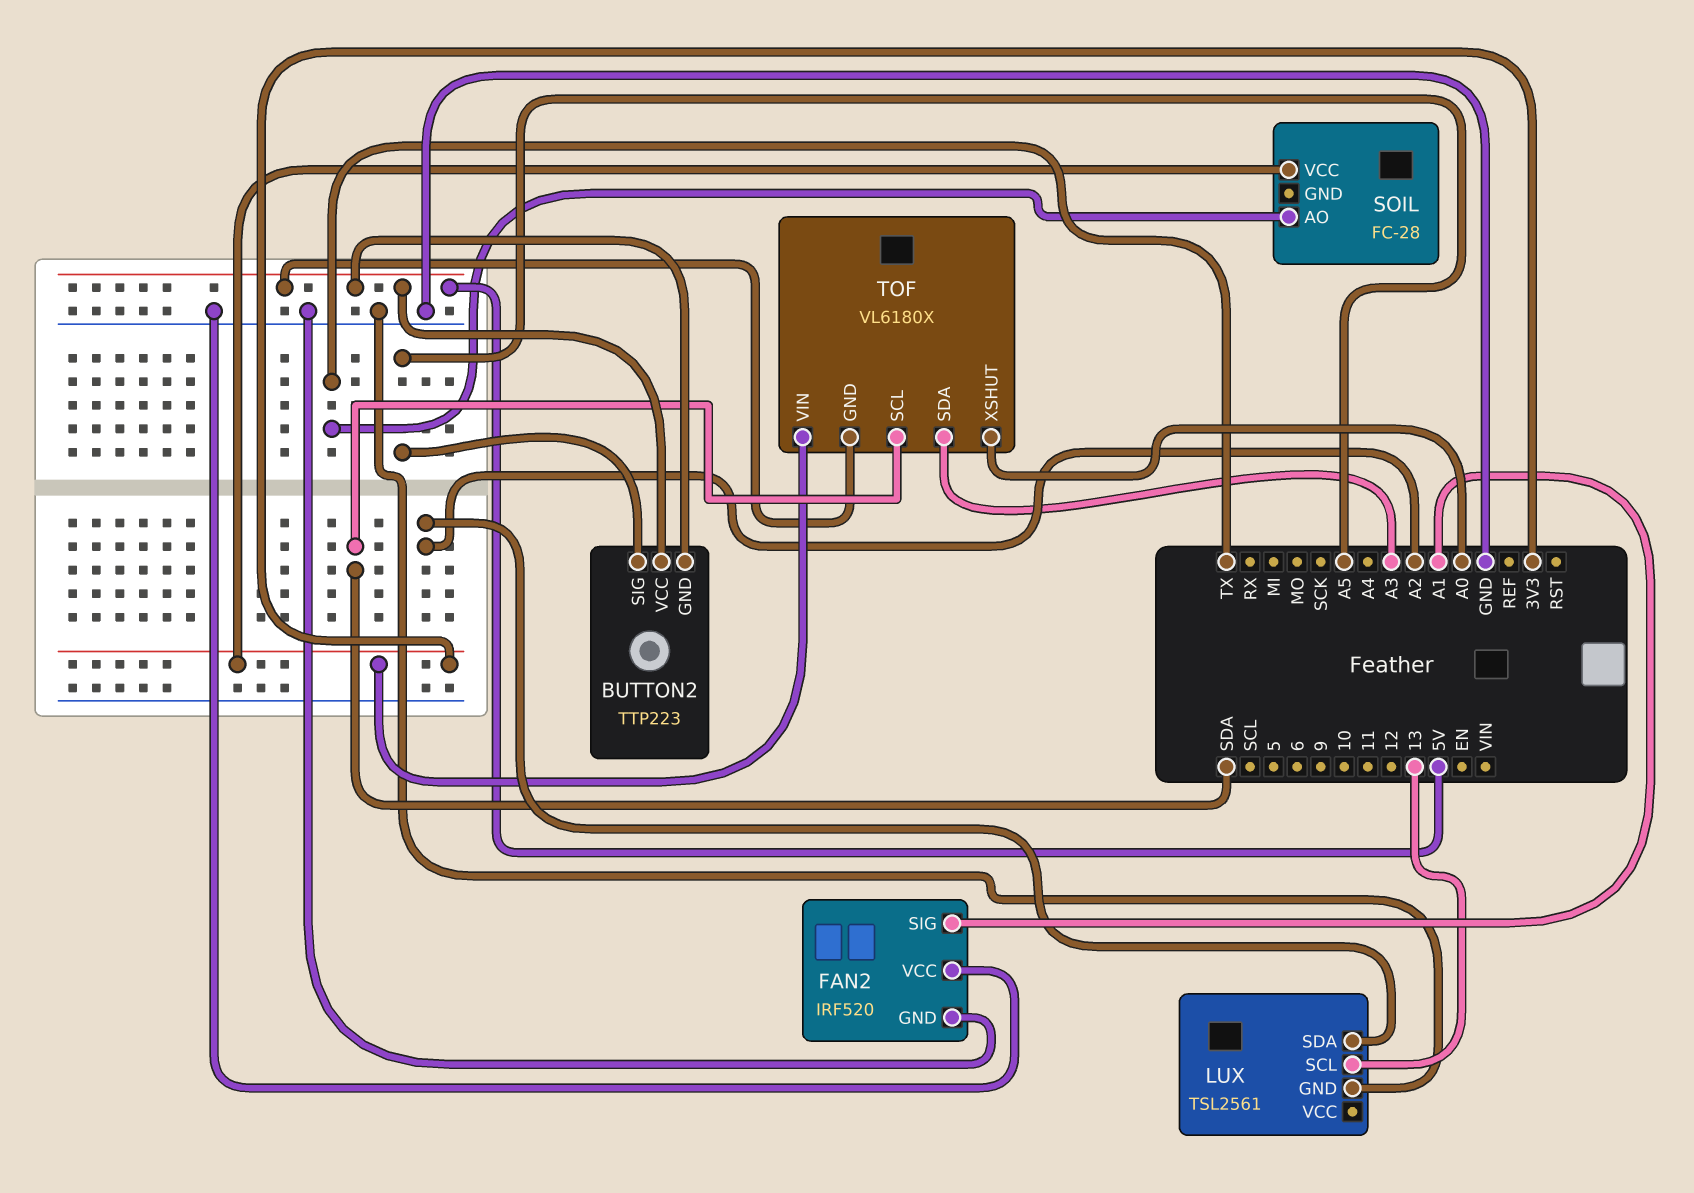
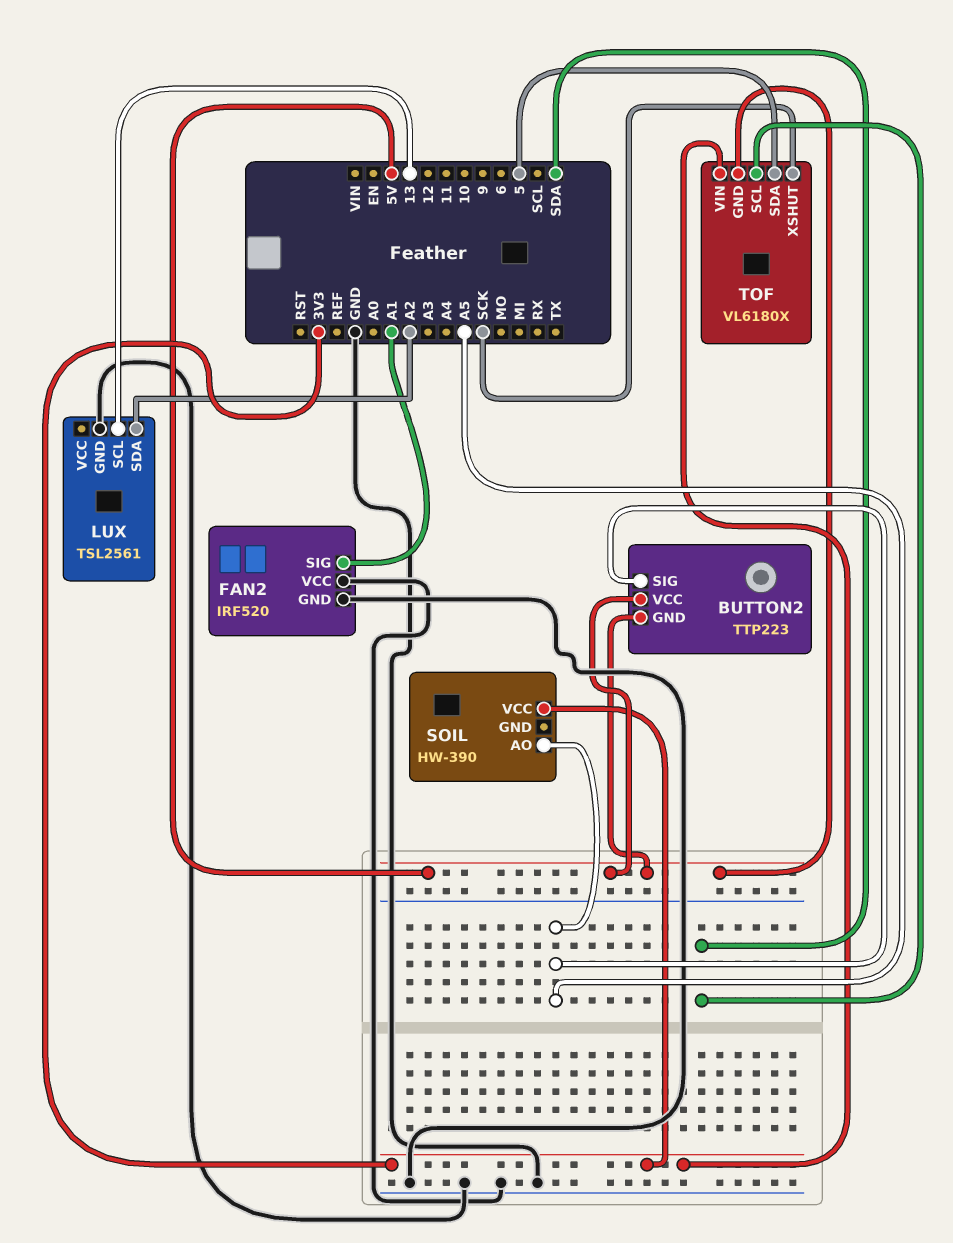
SOIL: FC-28 -> HW-390
SOIL pin AO: TX -> A5
TOF pin SDA: A3 -> 5
TOF pin XSHUT: A0 -> SCK

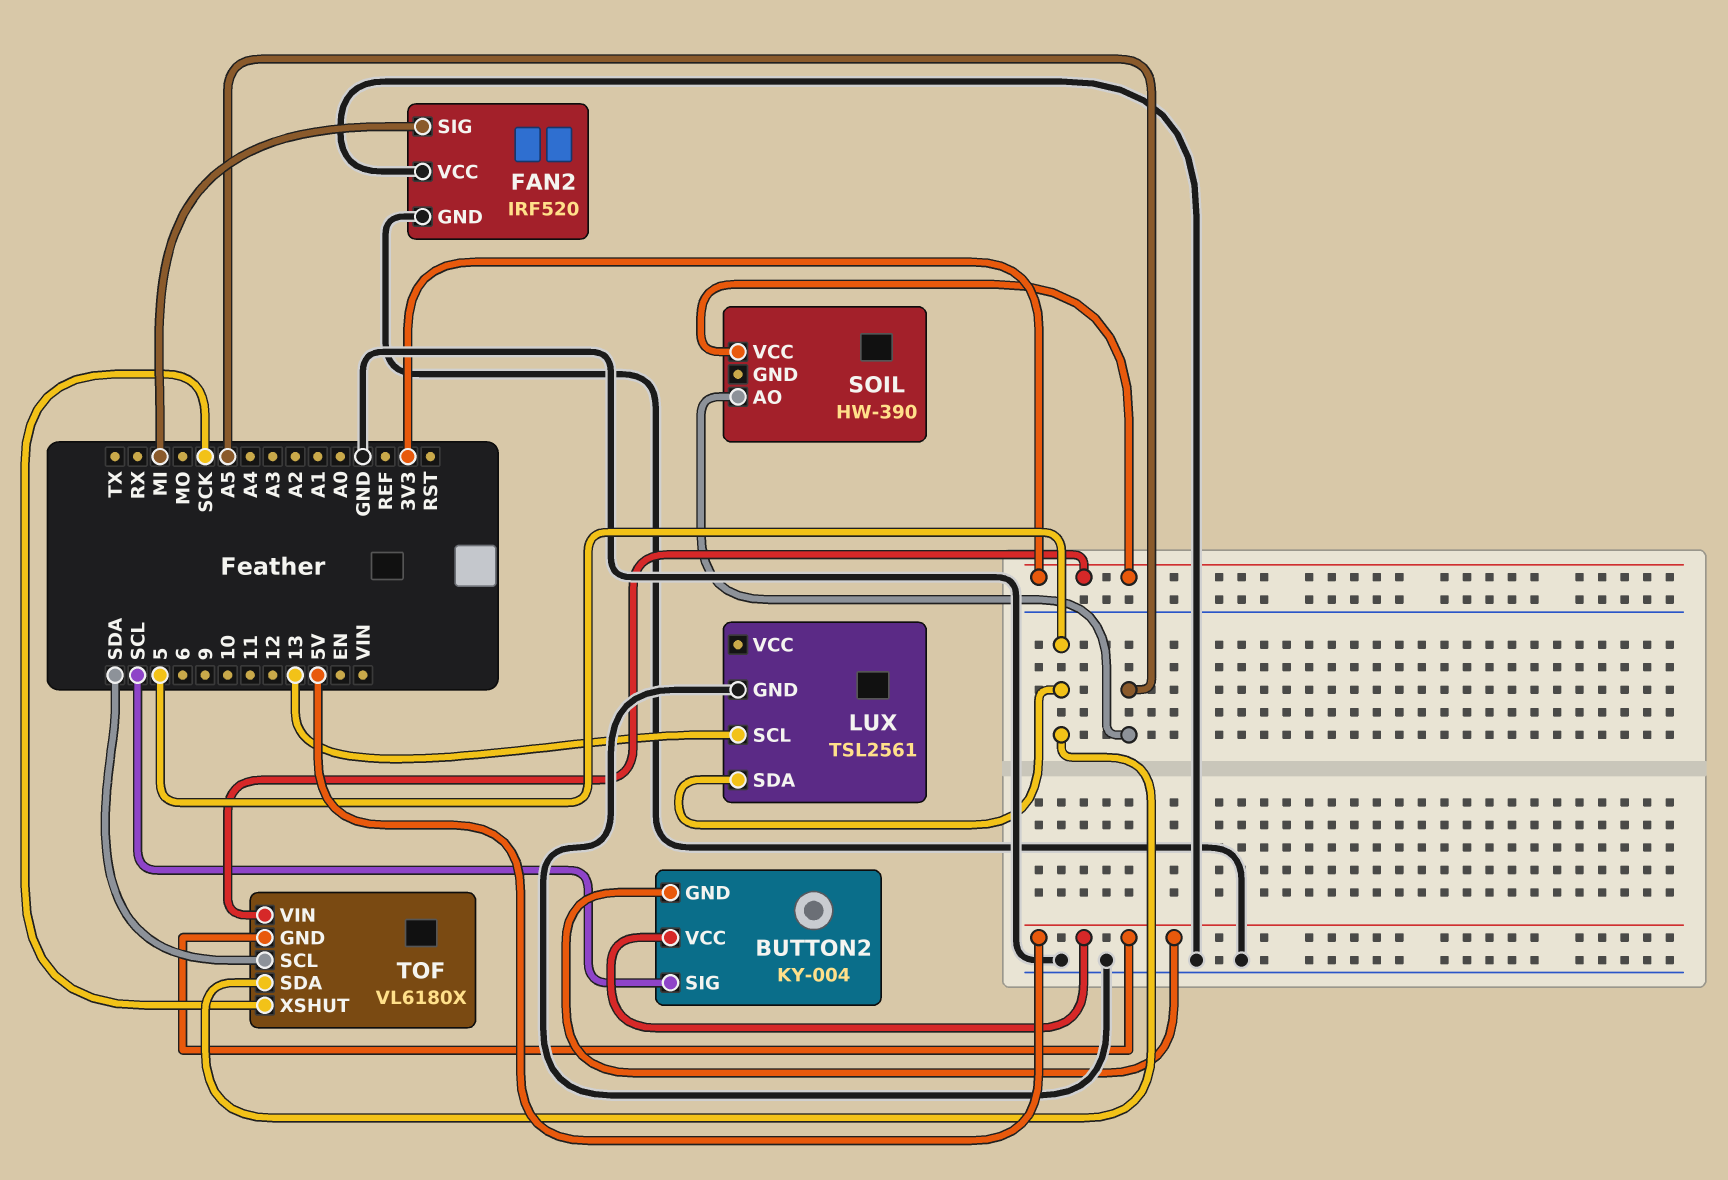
BUTTON2: TTP223 -> KY-004
BUTTON2 pin SIG: A5 -> SCL
FAN2 pin SIG: A1 -> MI
LUX pin SDA: A2 -> 5

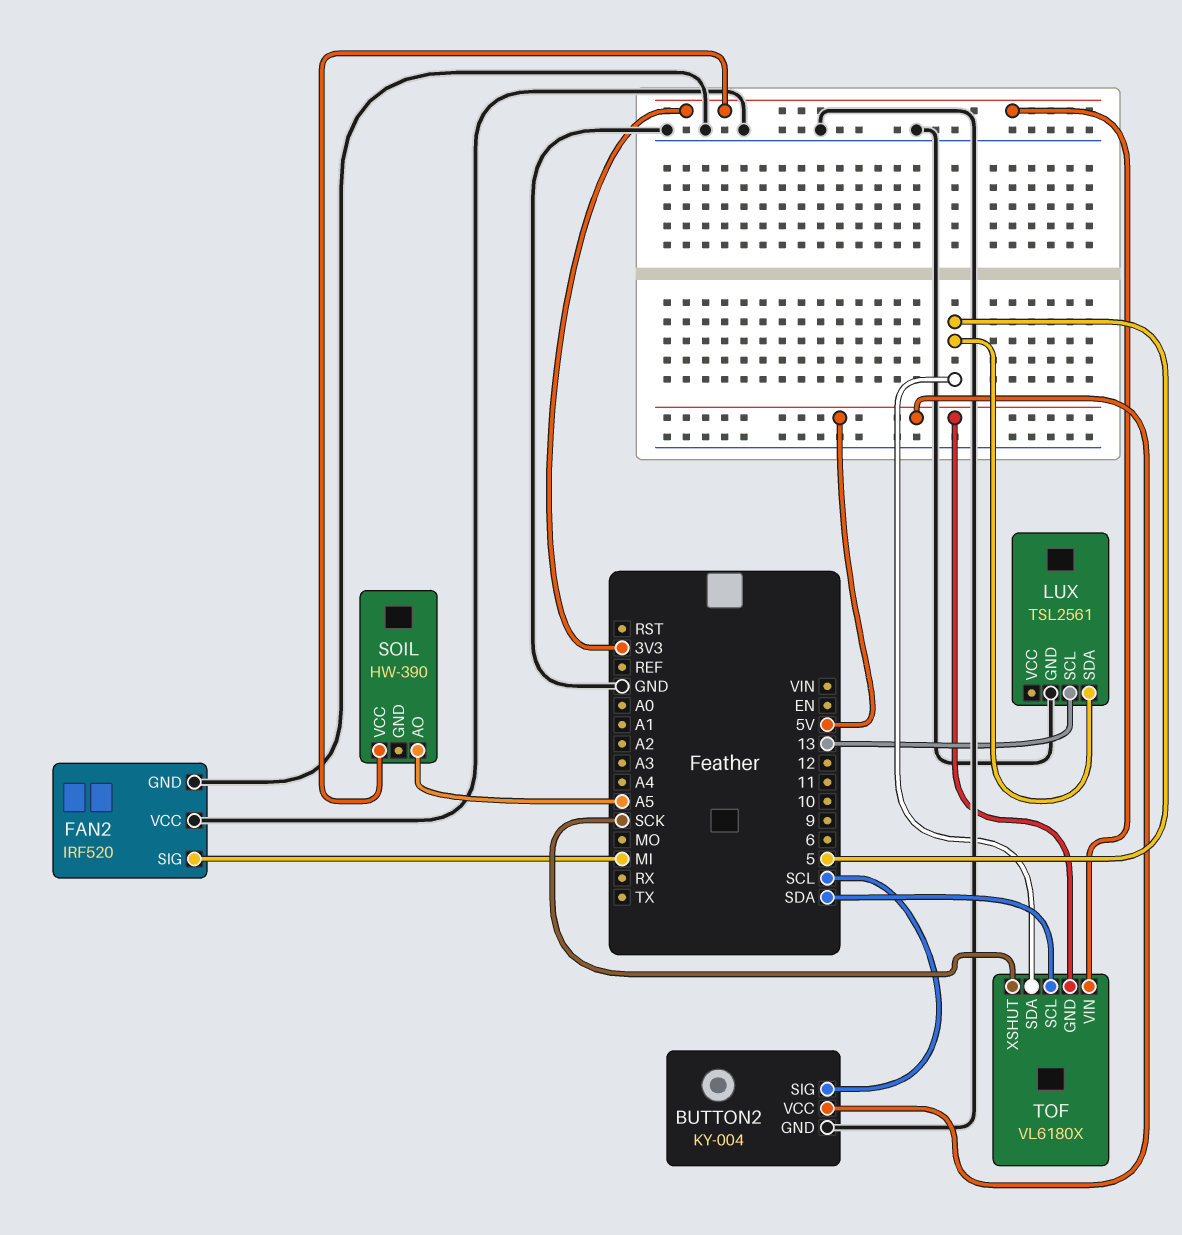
BUTTON2 pin GND: 5V -> GND

